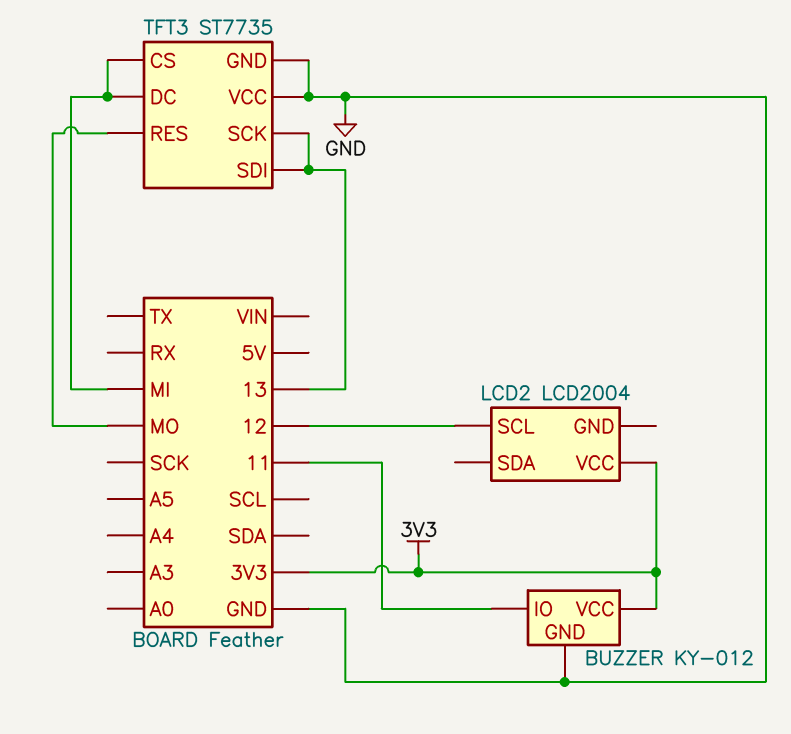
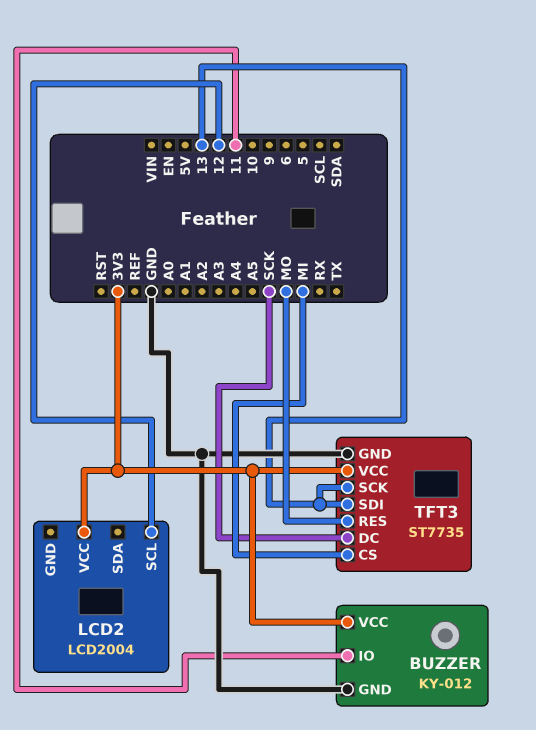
TFT3 pin DC: MI -> SCK
TFT3 pin VCC: GND -> 3V3

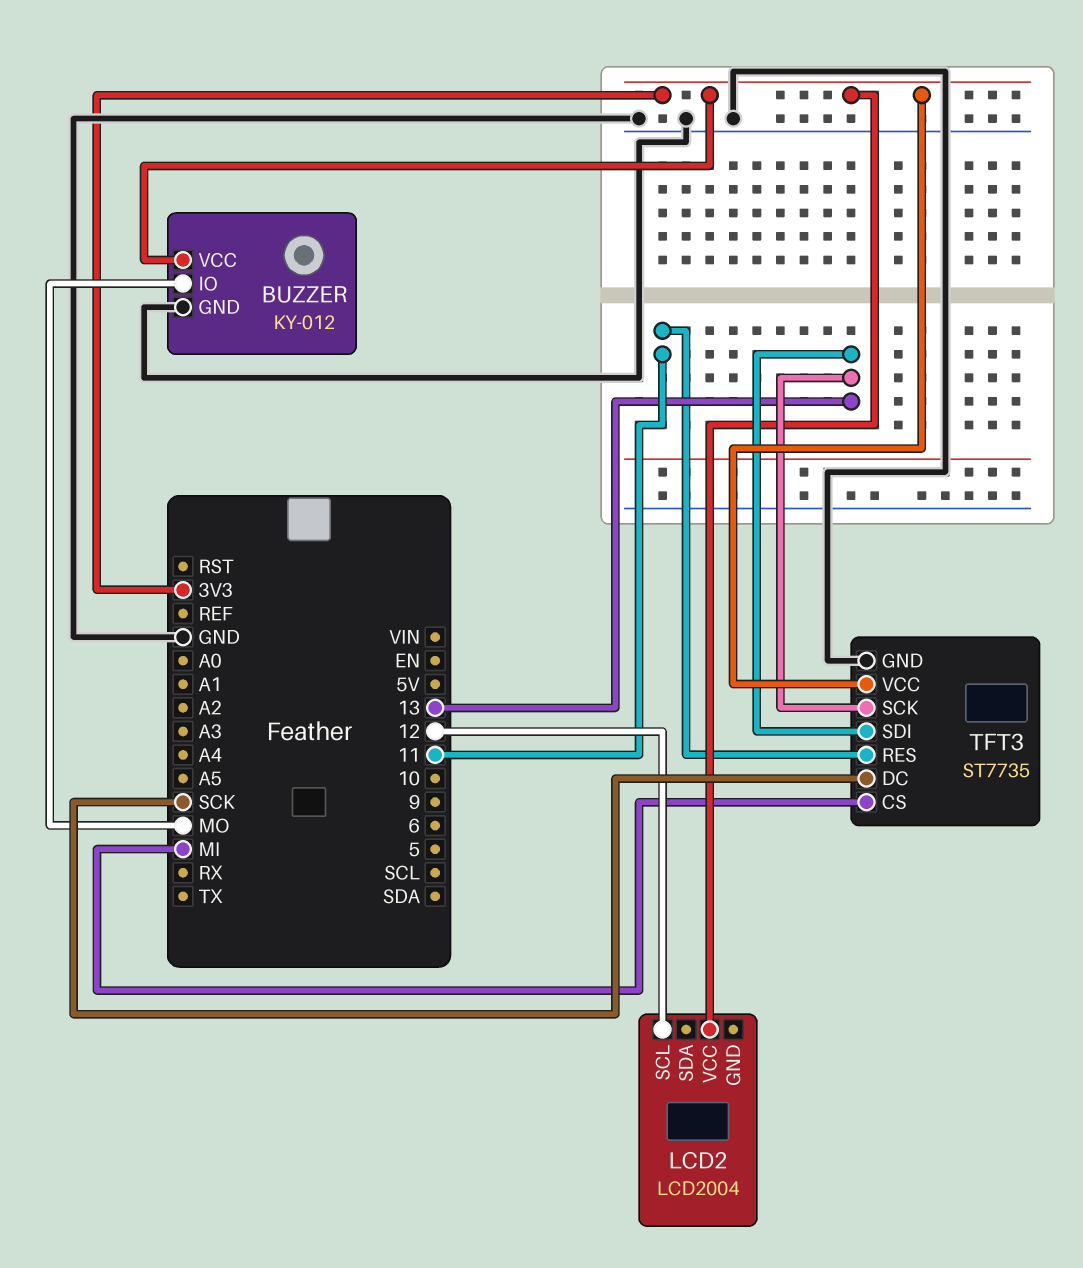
BUZZER pin IO: 11 -> MO
TFT3 pin RES: MO -> 11

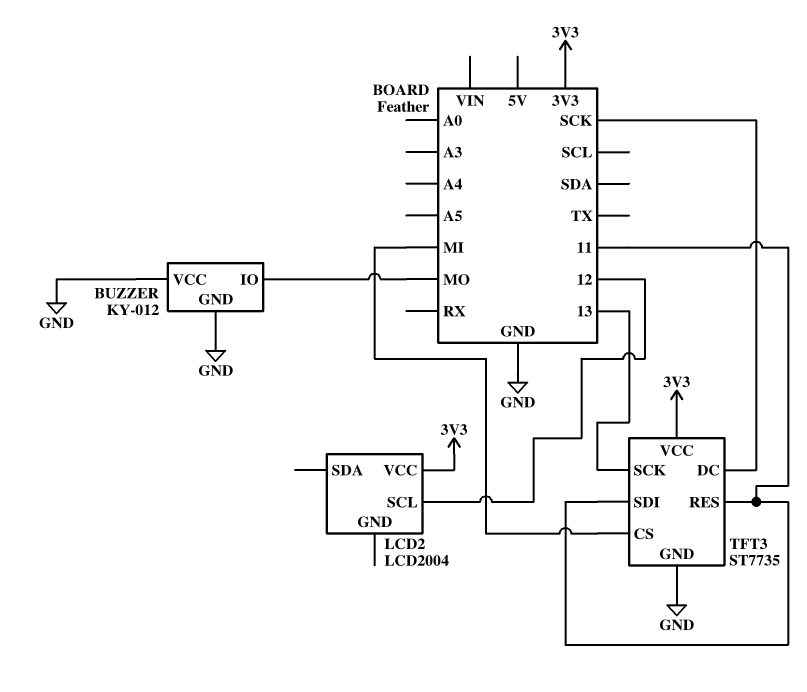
BUZZER pin VCC: 3V3 -> GND
TFT3 pin SDI: 13 -> 11

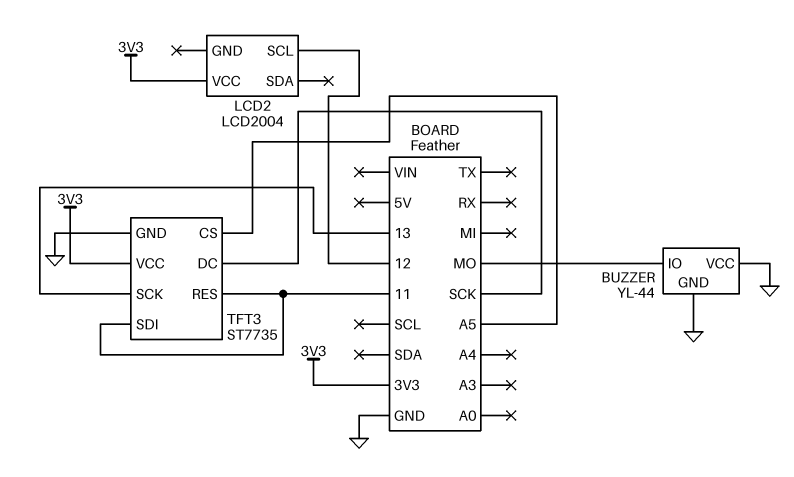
BUZZER: KY-012 -> YL-44
TFT3 pin CS: MI -> A5

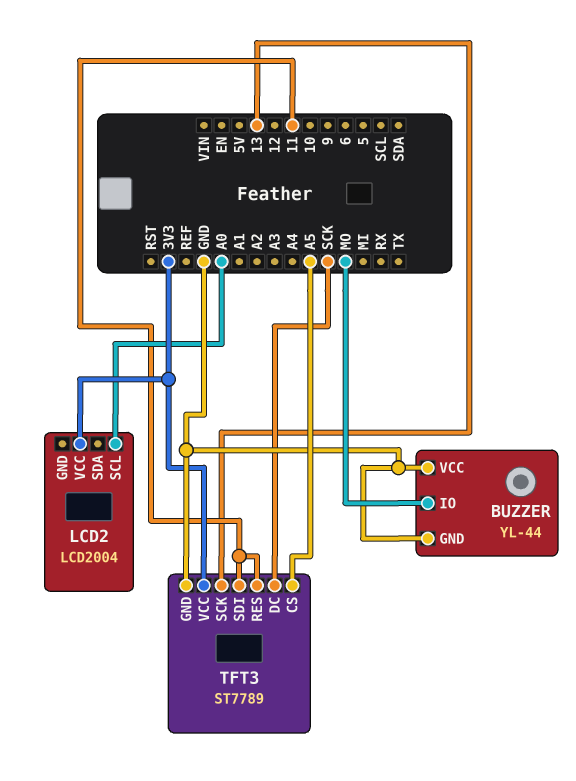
LCD2 pin SCL: 12 -> A0
TFT3: ST7735 -> ST7789

